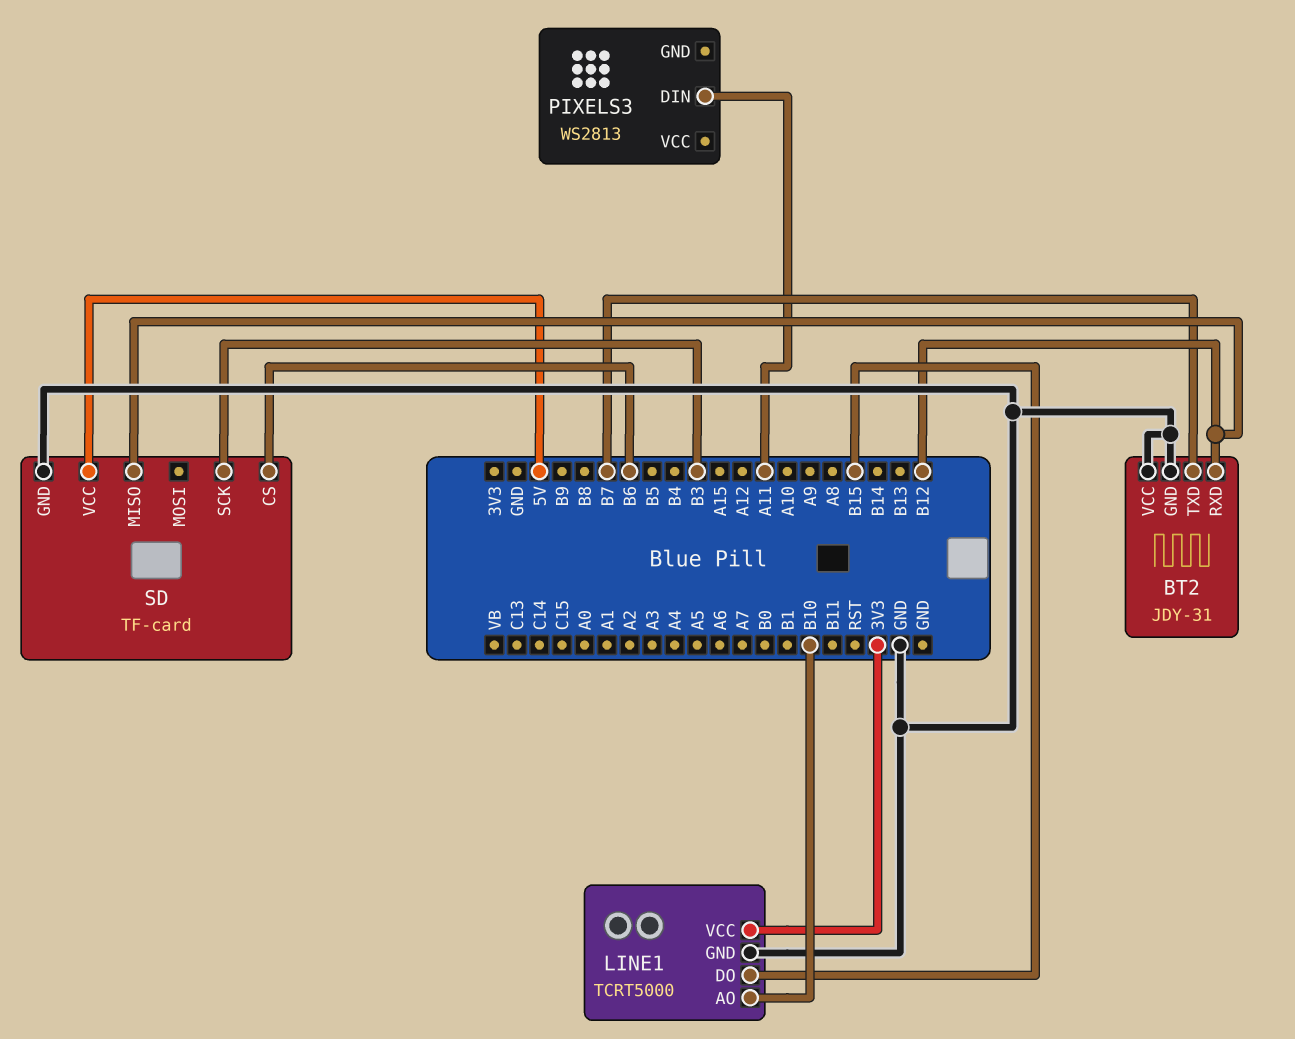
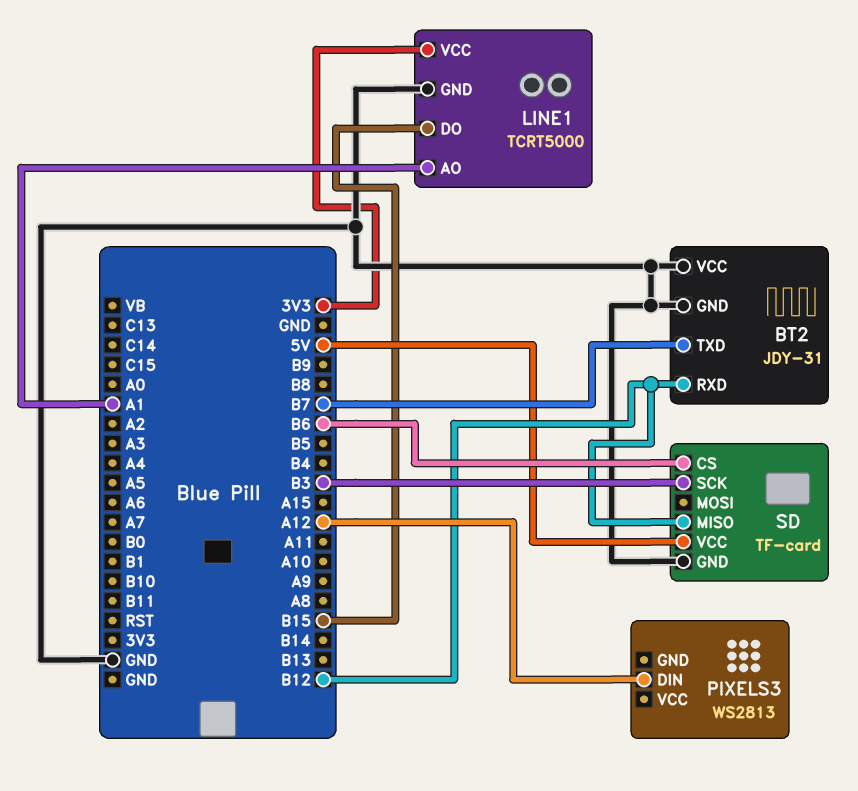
LINE1 pin AO: B10 -> A1
PIXELS3 pin DIN: A11 -> A12

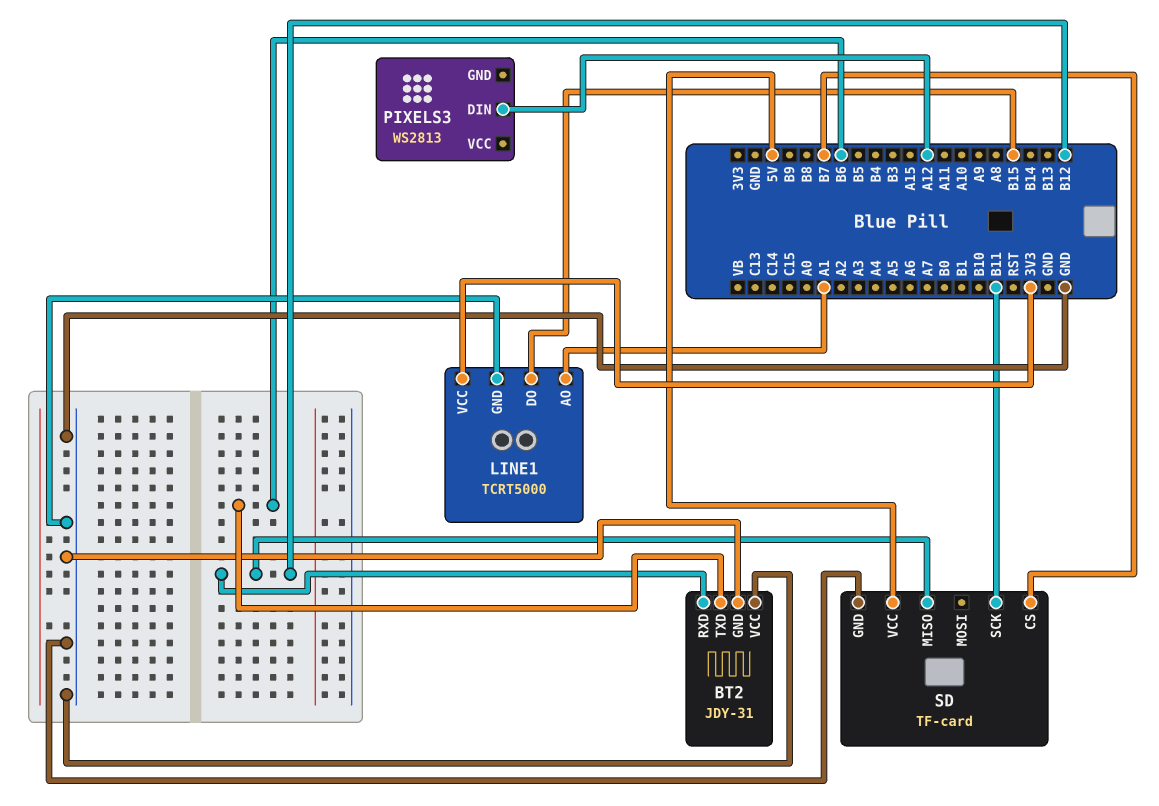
BT2 pin TXD: B7 -> B6
SD pin CS: B6 -> B7
SD pin SCK: B3 -> B11

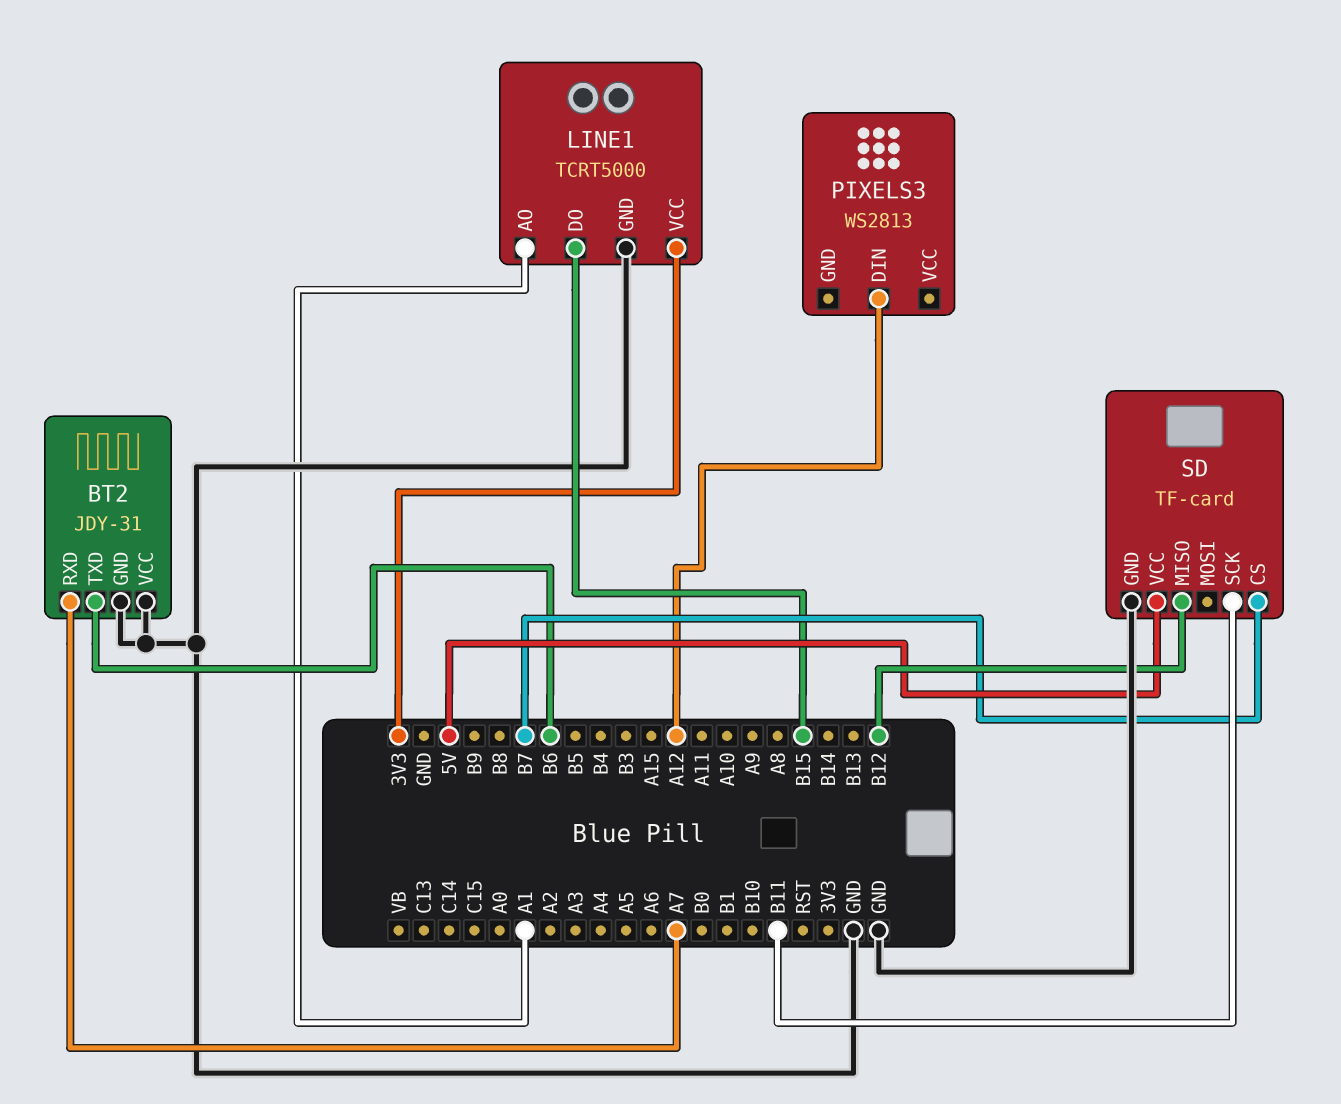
BT2 pin RXD: B12 -> A7

